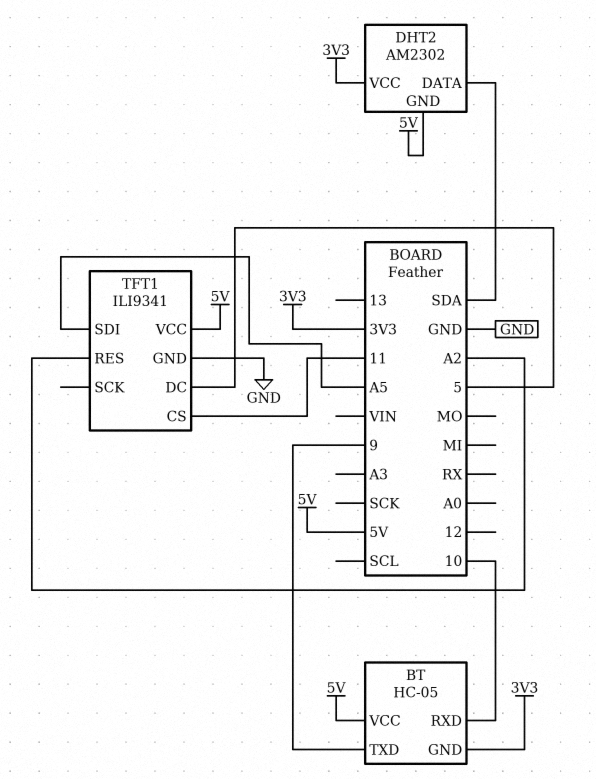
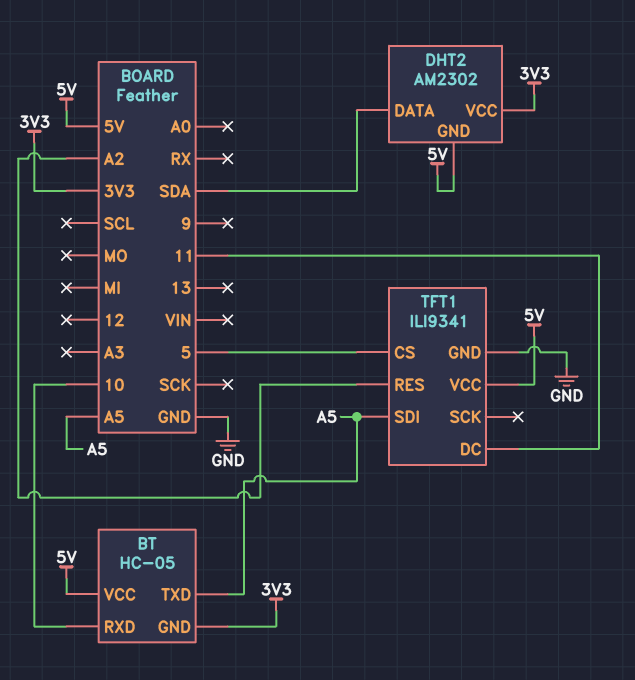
BT pin TXD: 9 -> A5
TFT1 pin CS: 11 -> 5
TFT1 pin DC: 5 -> 11

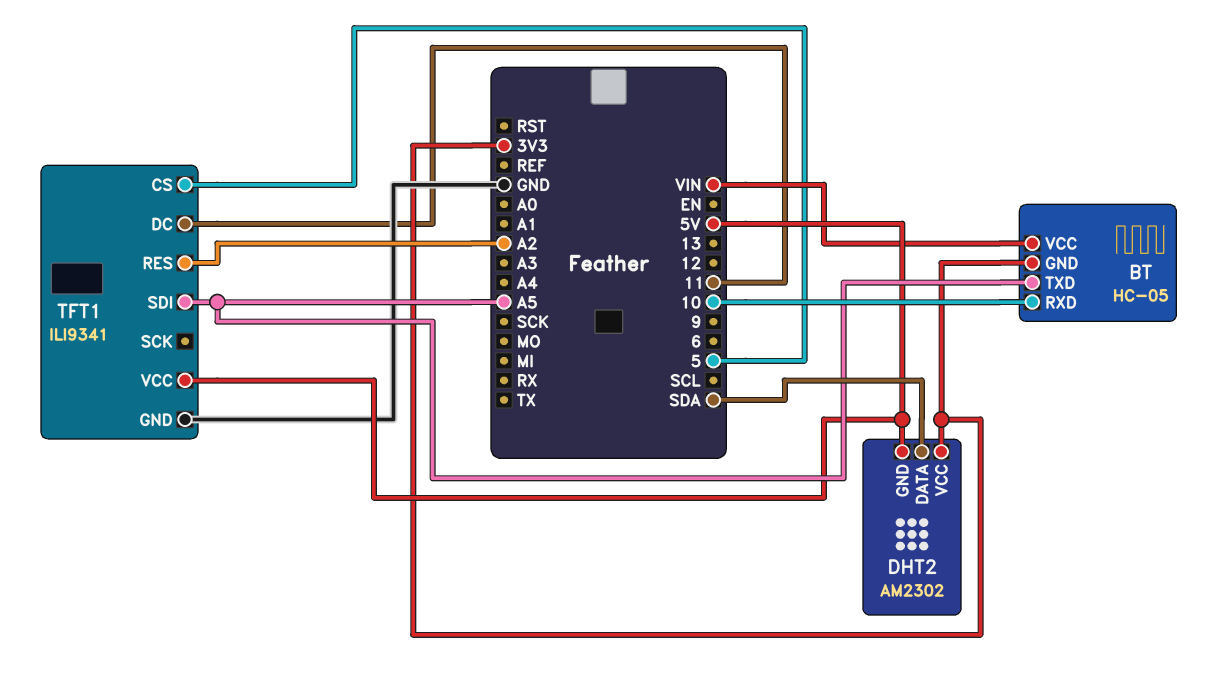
BT pin VCC: 5V -> VIN

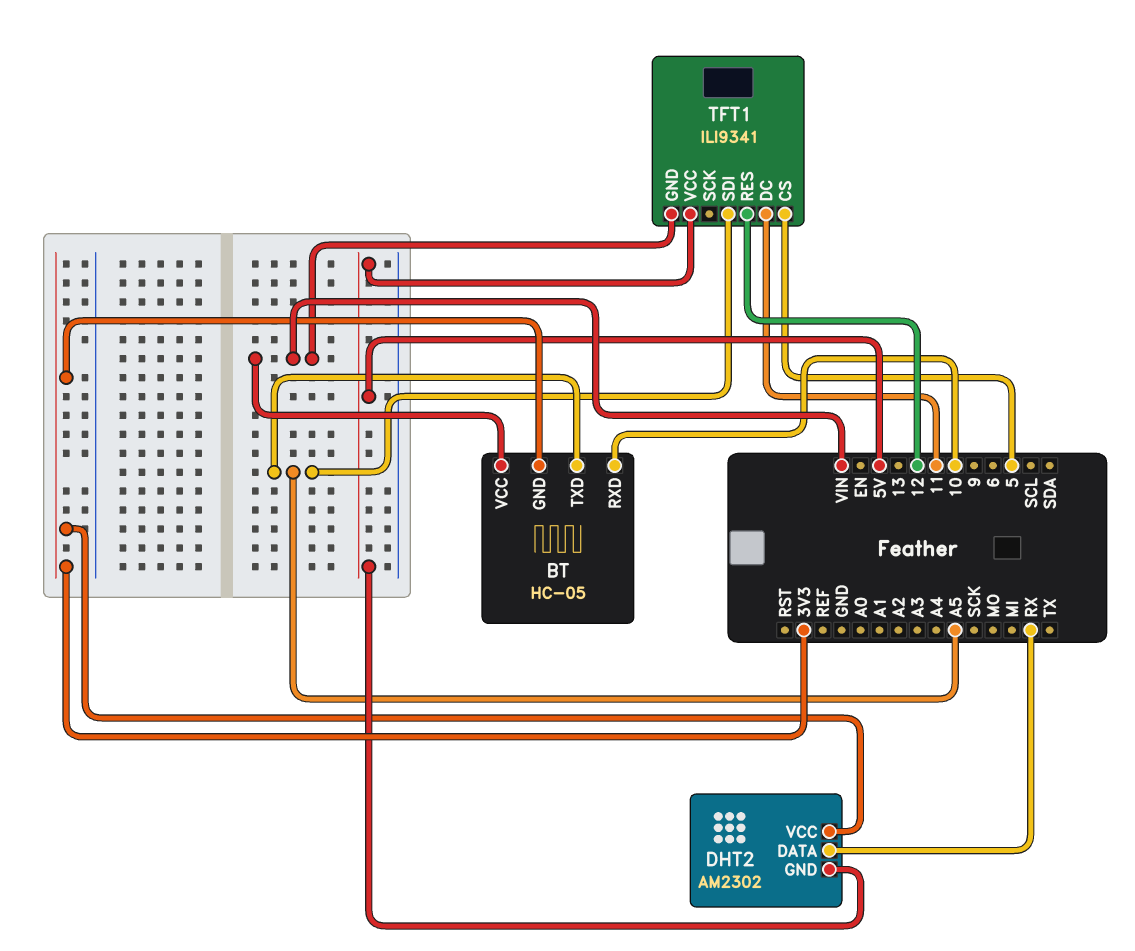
DHT2 pin DATA: SDA -> RX
TFT1 pin GND: GND -> VIN
TFT1 pin RES: A2 -> 12

